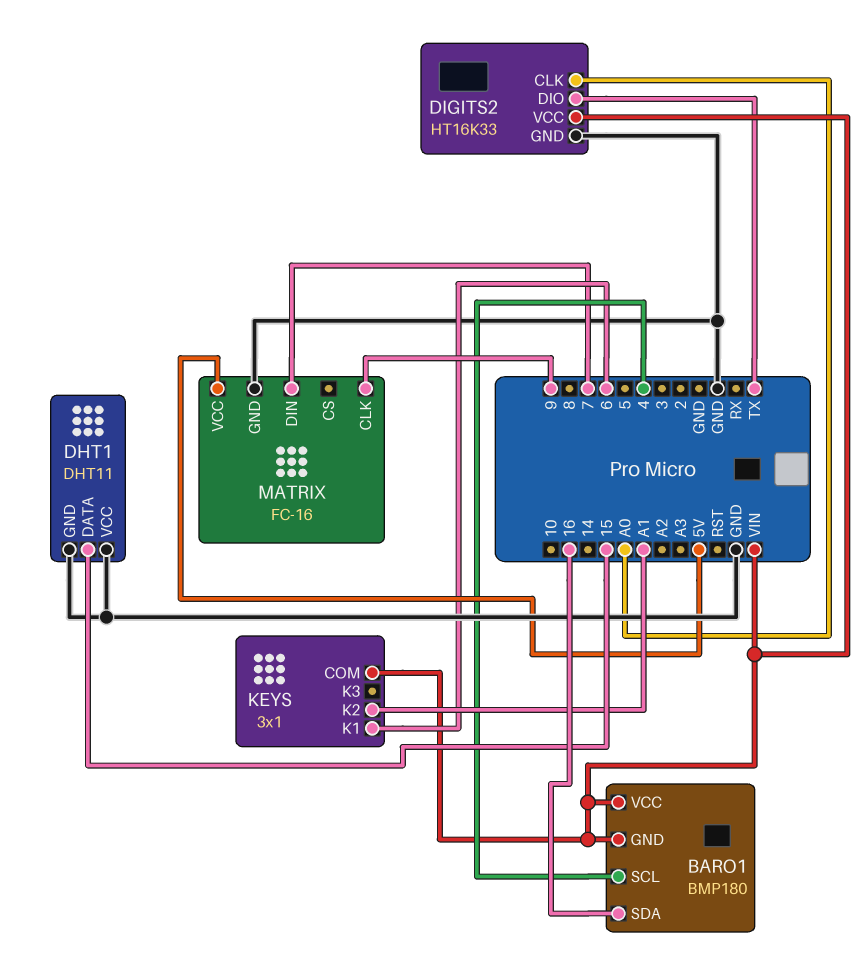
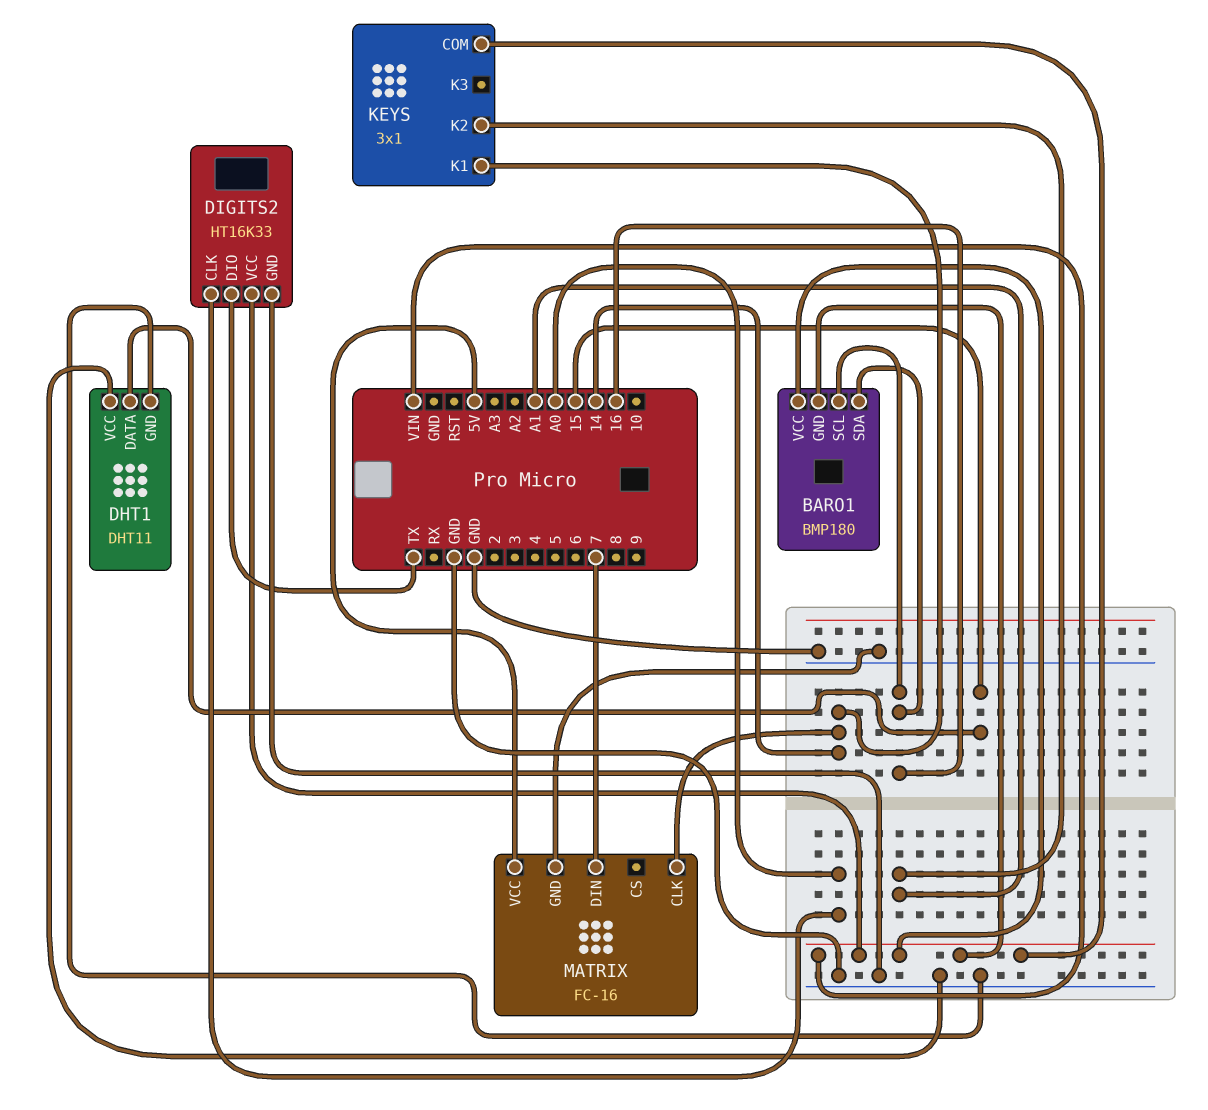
BARO1 pin SCL: 4 -> 16
KEYS pin K1: 6 -> 14
MATRIX pin CLK: 9 -> 14

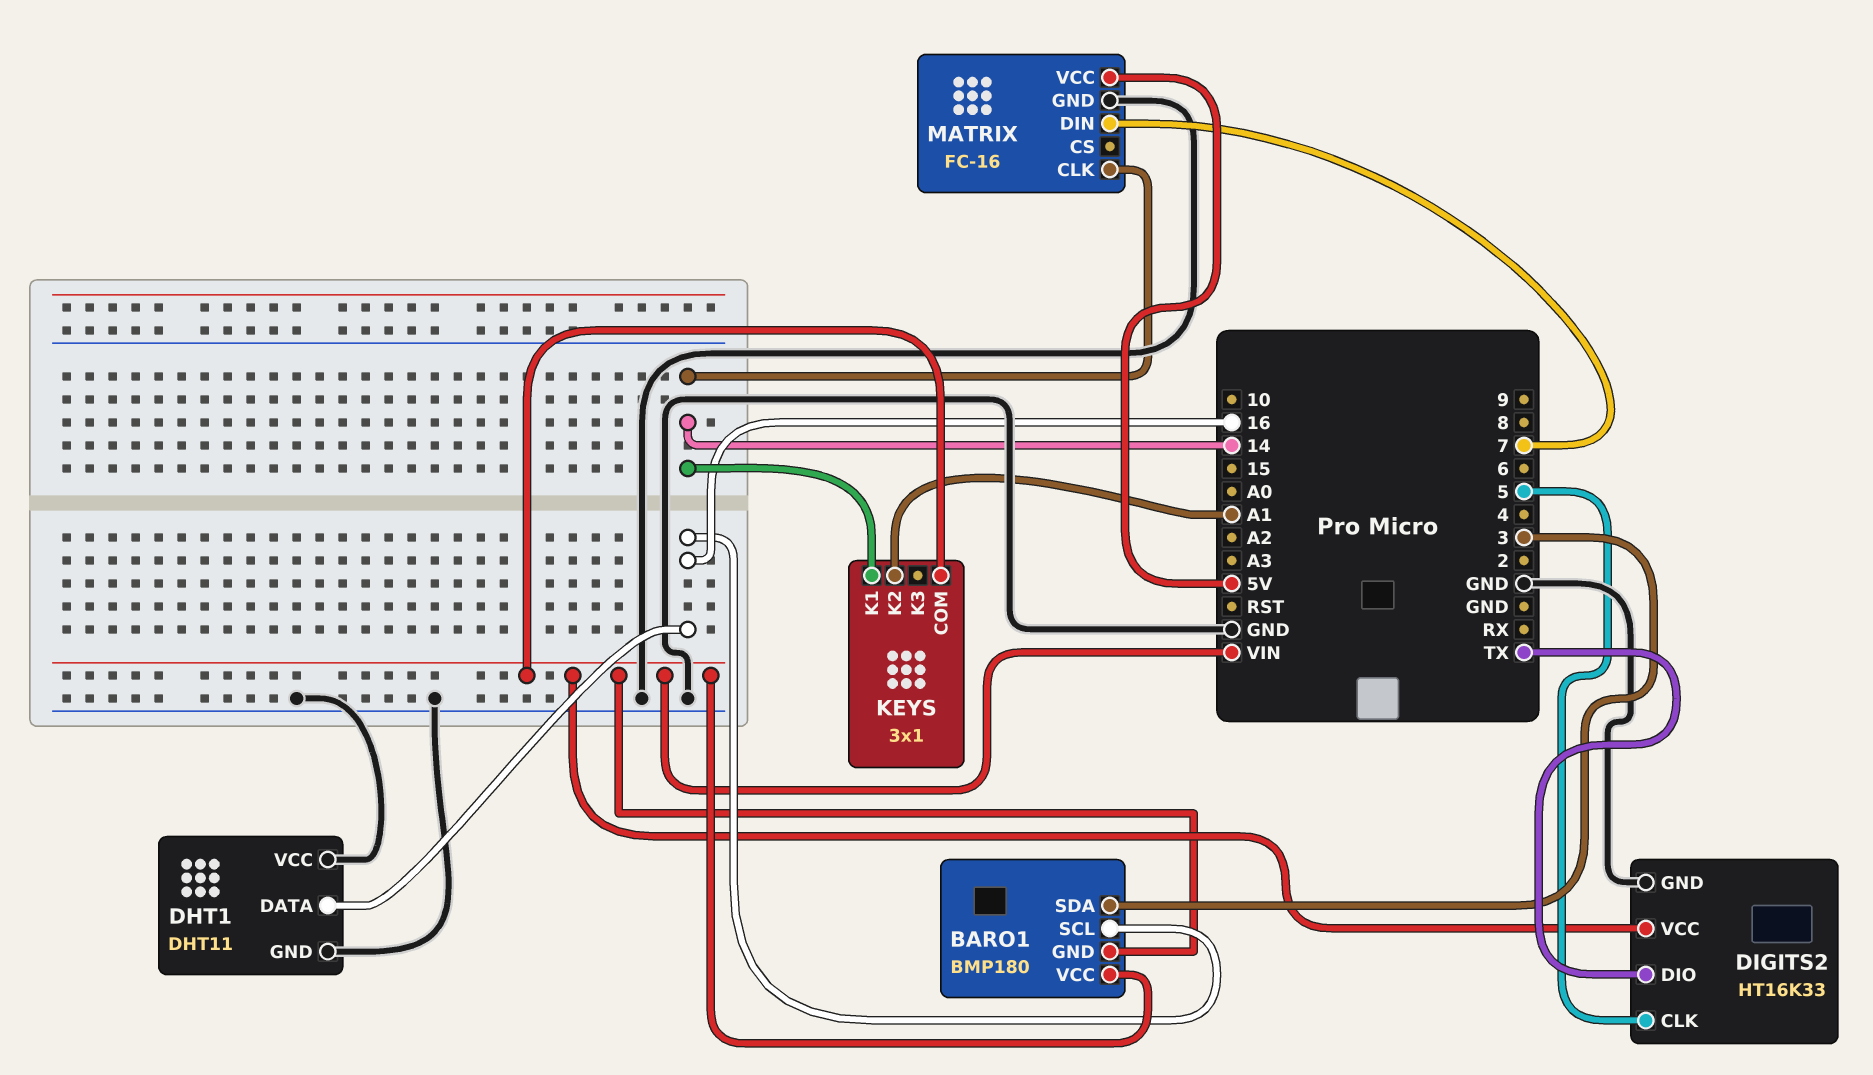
BARO1 pin SDA: 16 -> 3
DHT1 pin DATA: 15 -> 16
DIGITS2 pin CLK: A0 -> 5

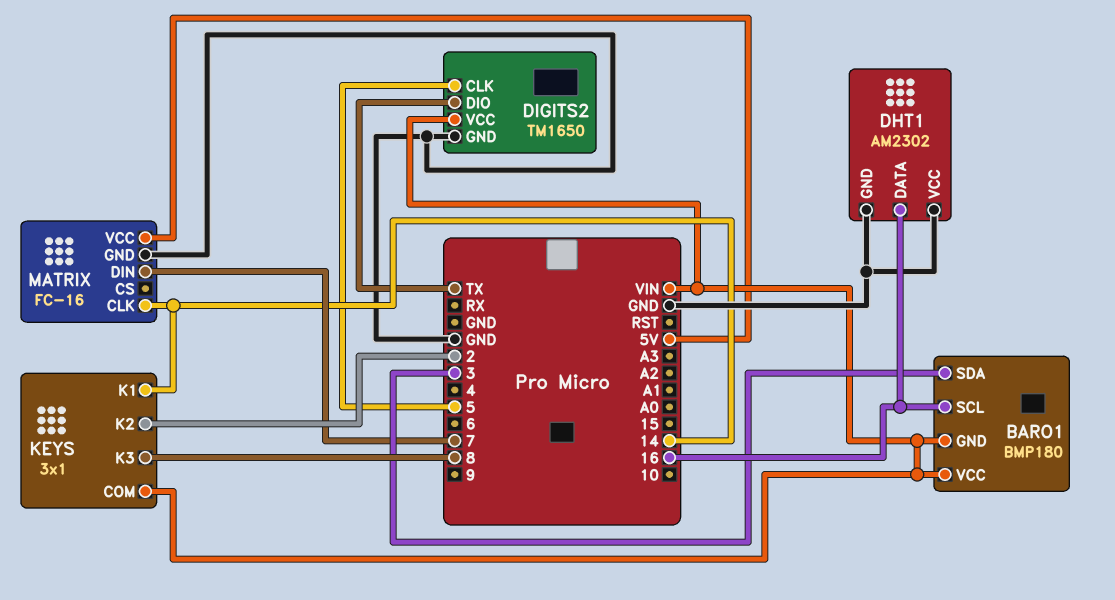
DHT1: DHT11 -> AM2302
DIGITS2: HT16K33 -> TM1650
KEYS pin K2: A1 -> 2
KEYS pin K3: none -> 8

